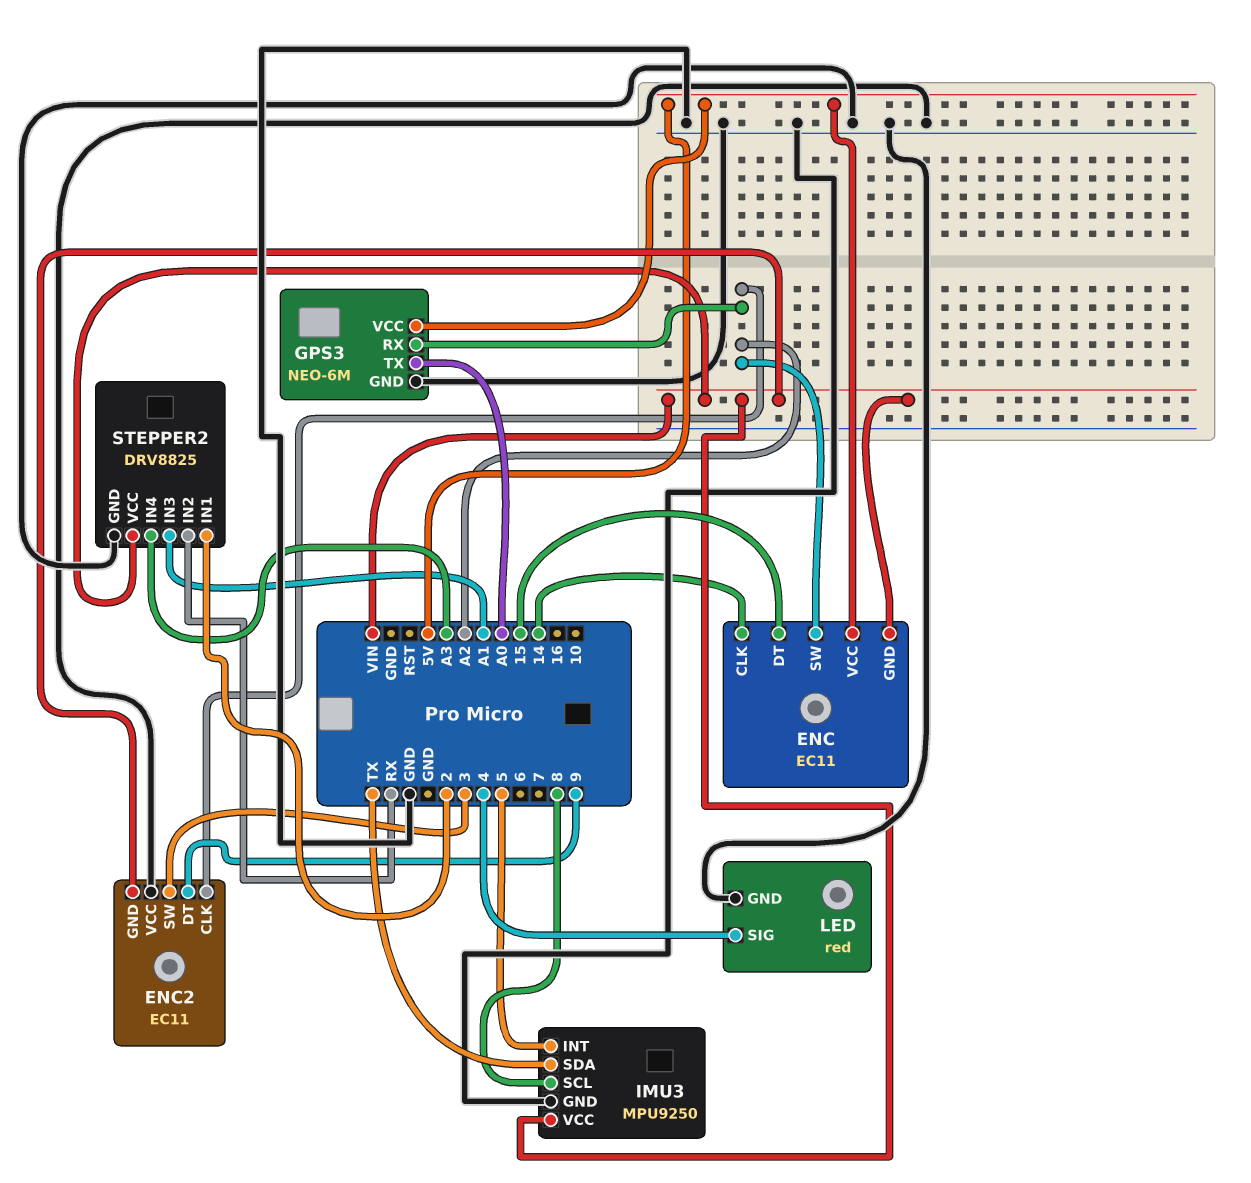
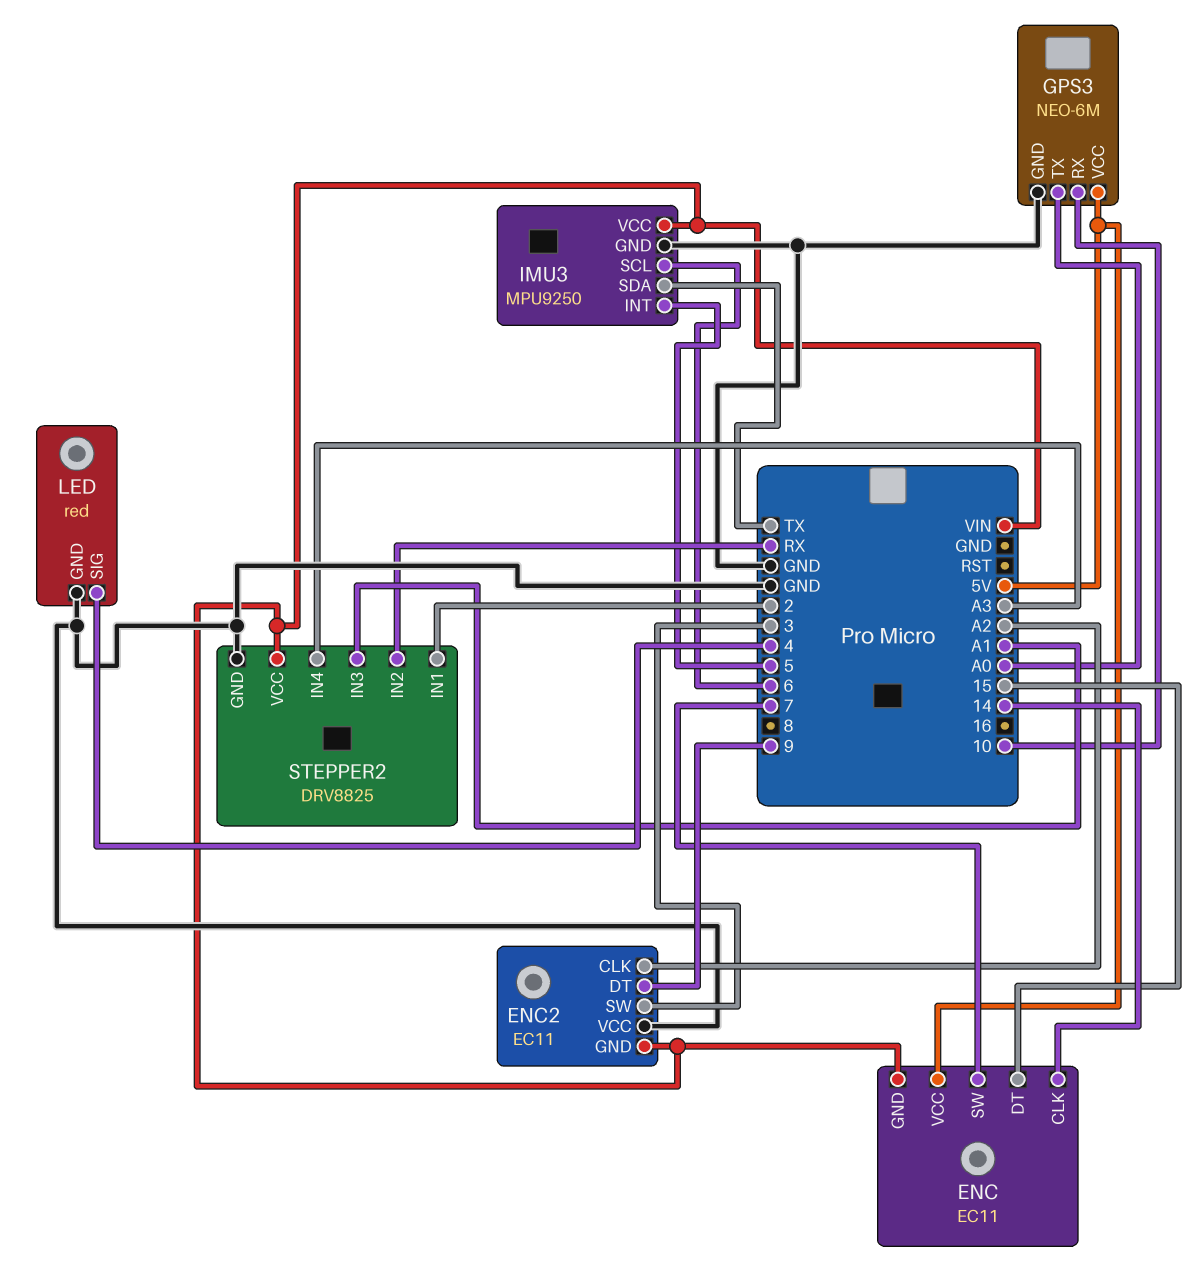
ENC pin SW: A2 -> 7
GPS3 pin RX: A2 -> 10
IMU3 pin SCL: 8 -> 6

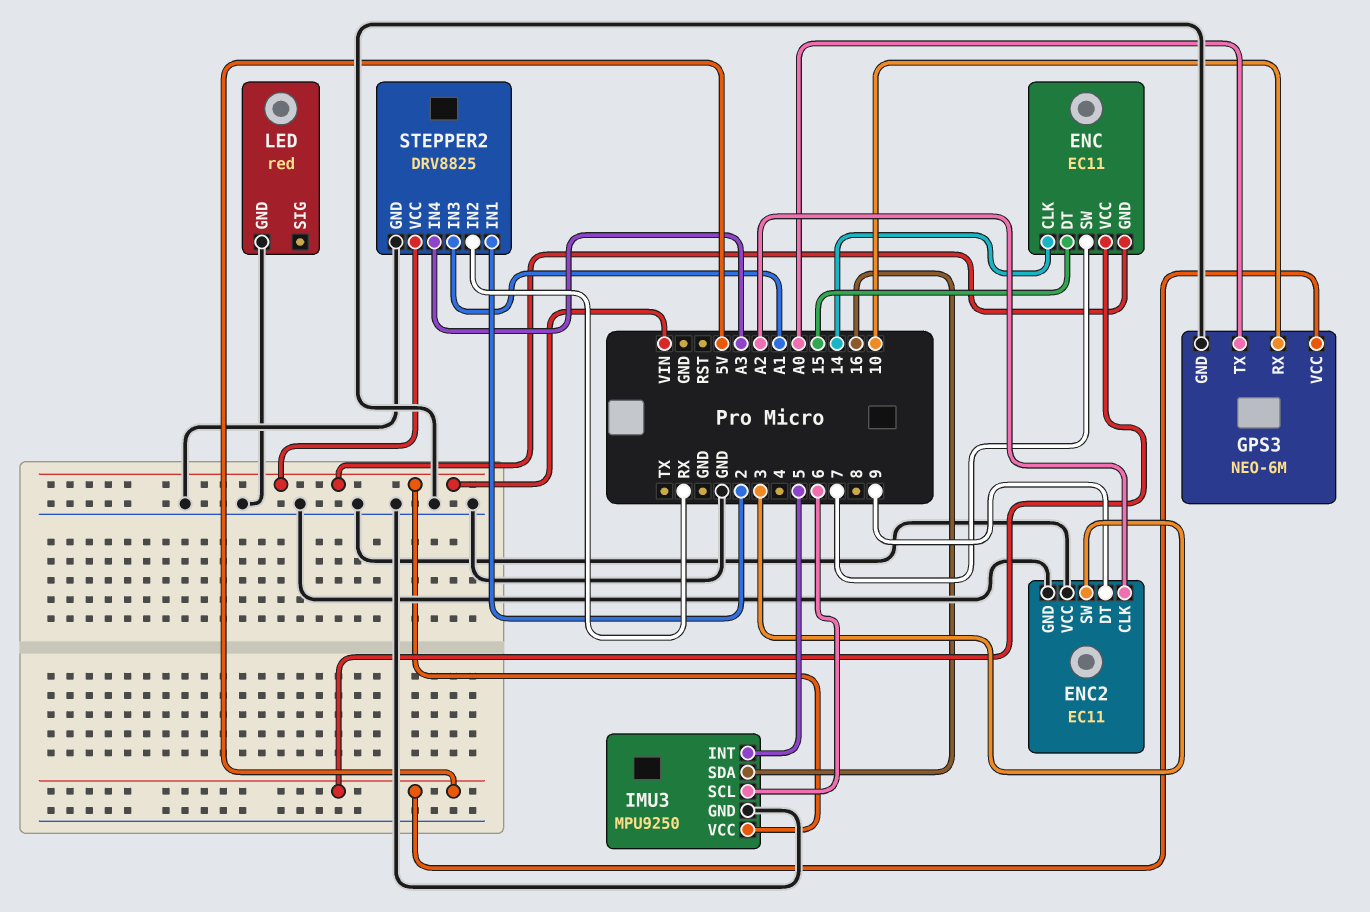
ENC2 pin GND: VIN -> GND
IMU3 pin SDA: TX -> 16
LED pin SIG: 4 -> none

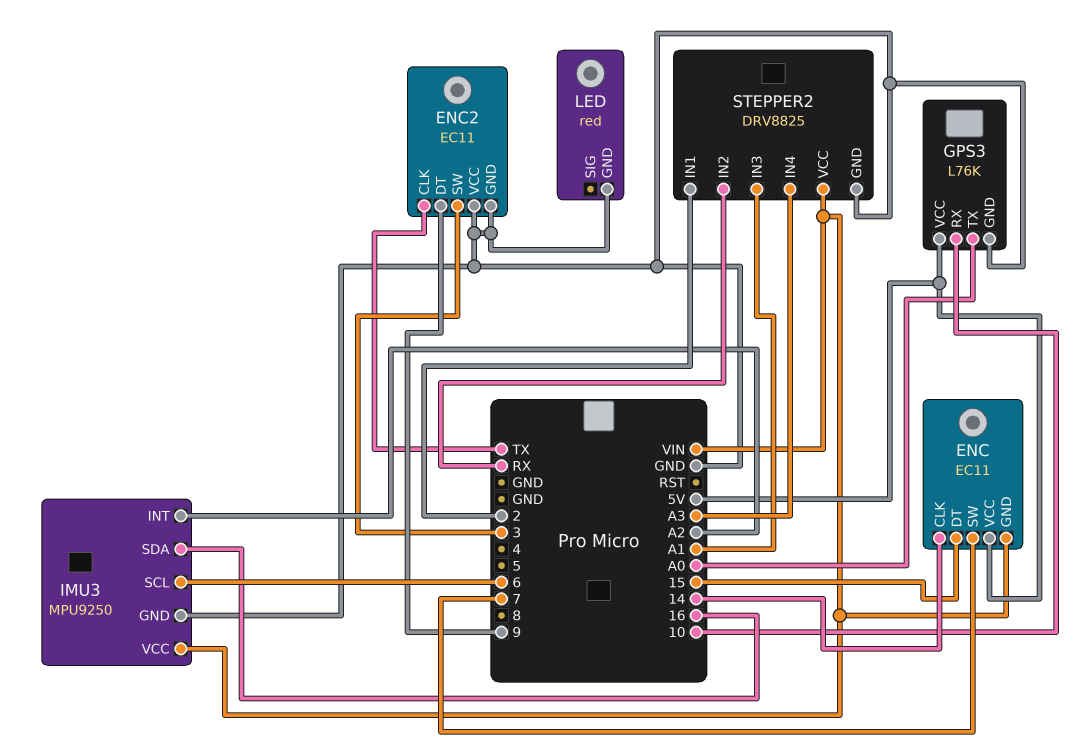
ENC2 pin CLK: A2 -> TX
GPS3: NEO-6M -> L76K
IMU3 pin INT: 5 -> A2

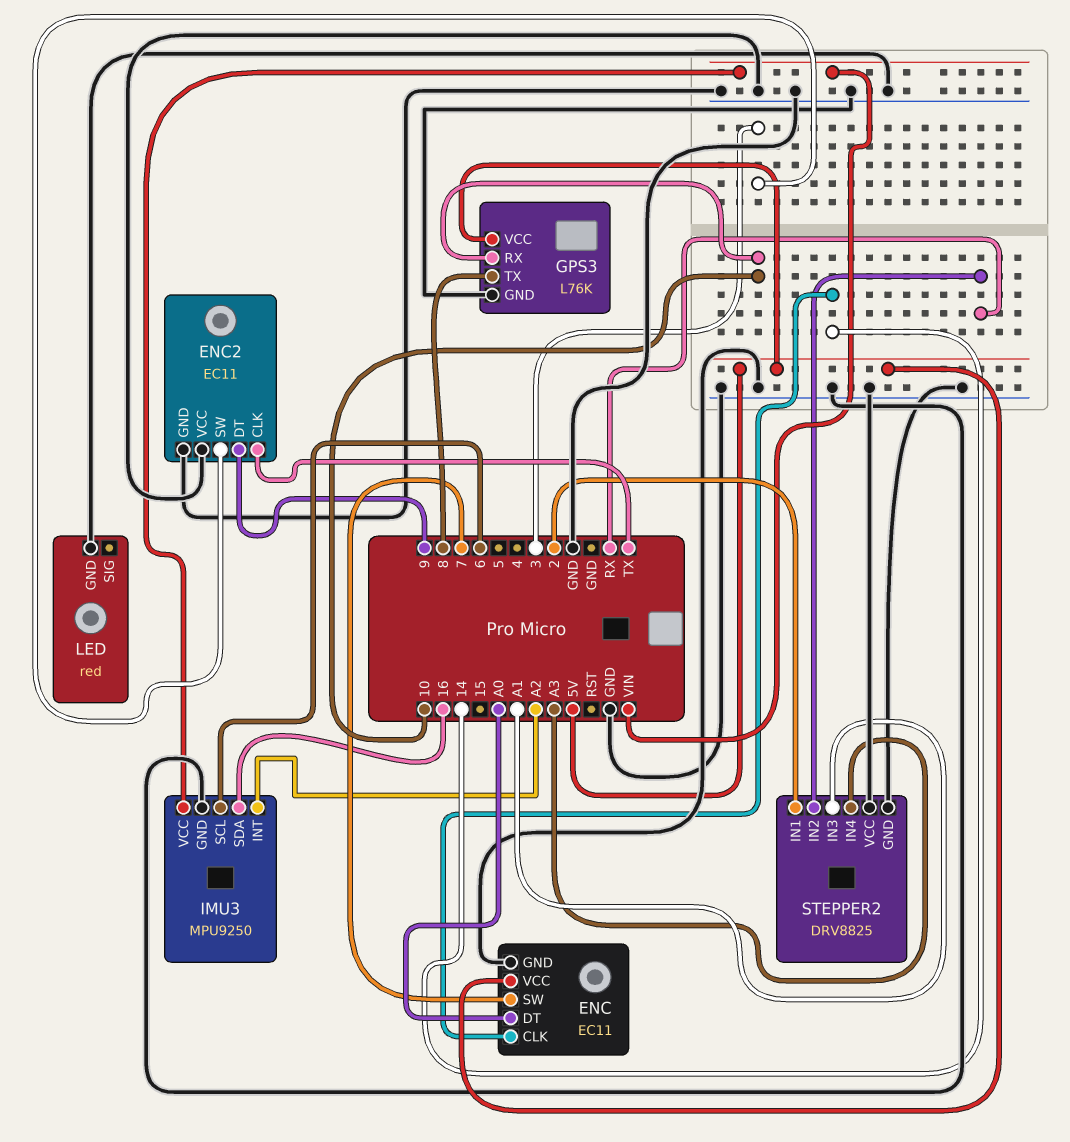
ENC pin DT: 15 -> A0
ENC pin GND: VIN -> GND
GPS3 pin TX: A0 -> 8
STEPPER2 pin VCC: VIN -> GND

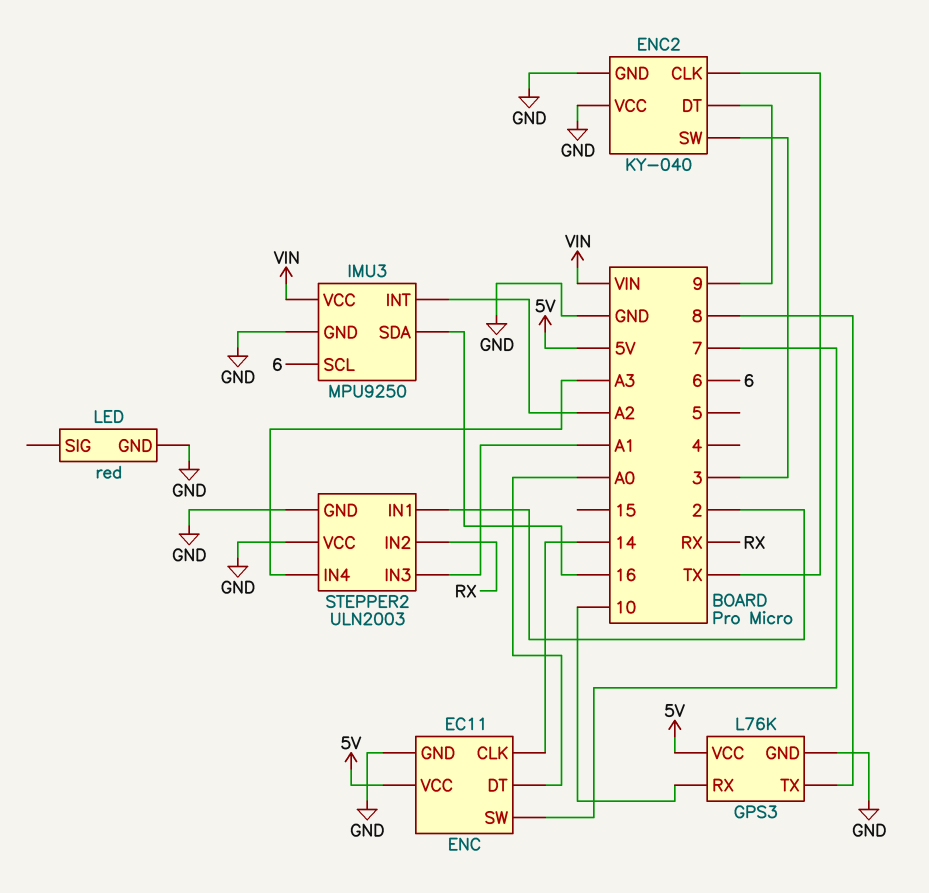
ENC2: EC11 -> KY-040
STEPPER2: DRV8825 -> ULN2003

